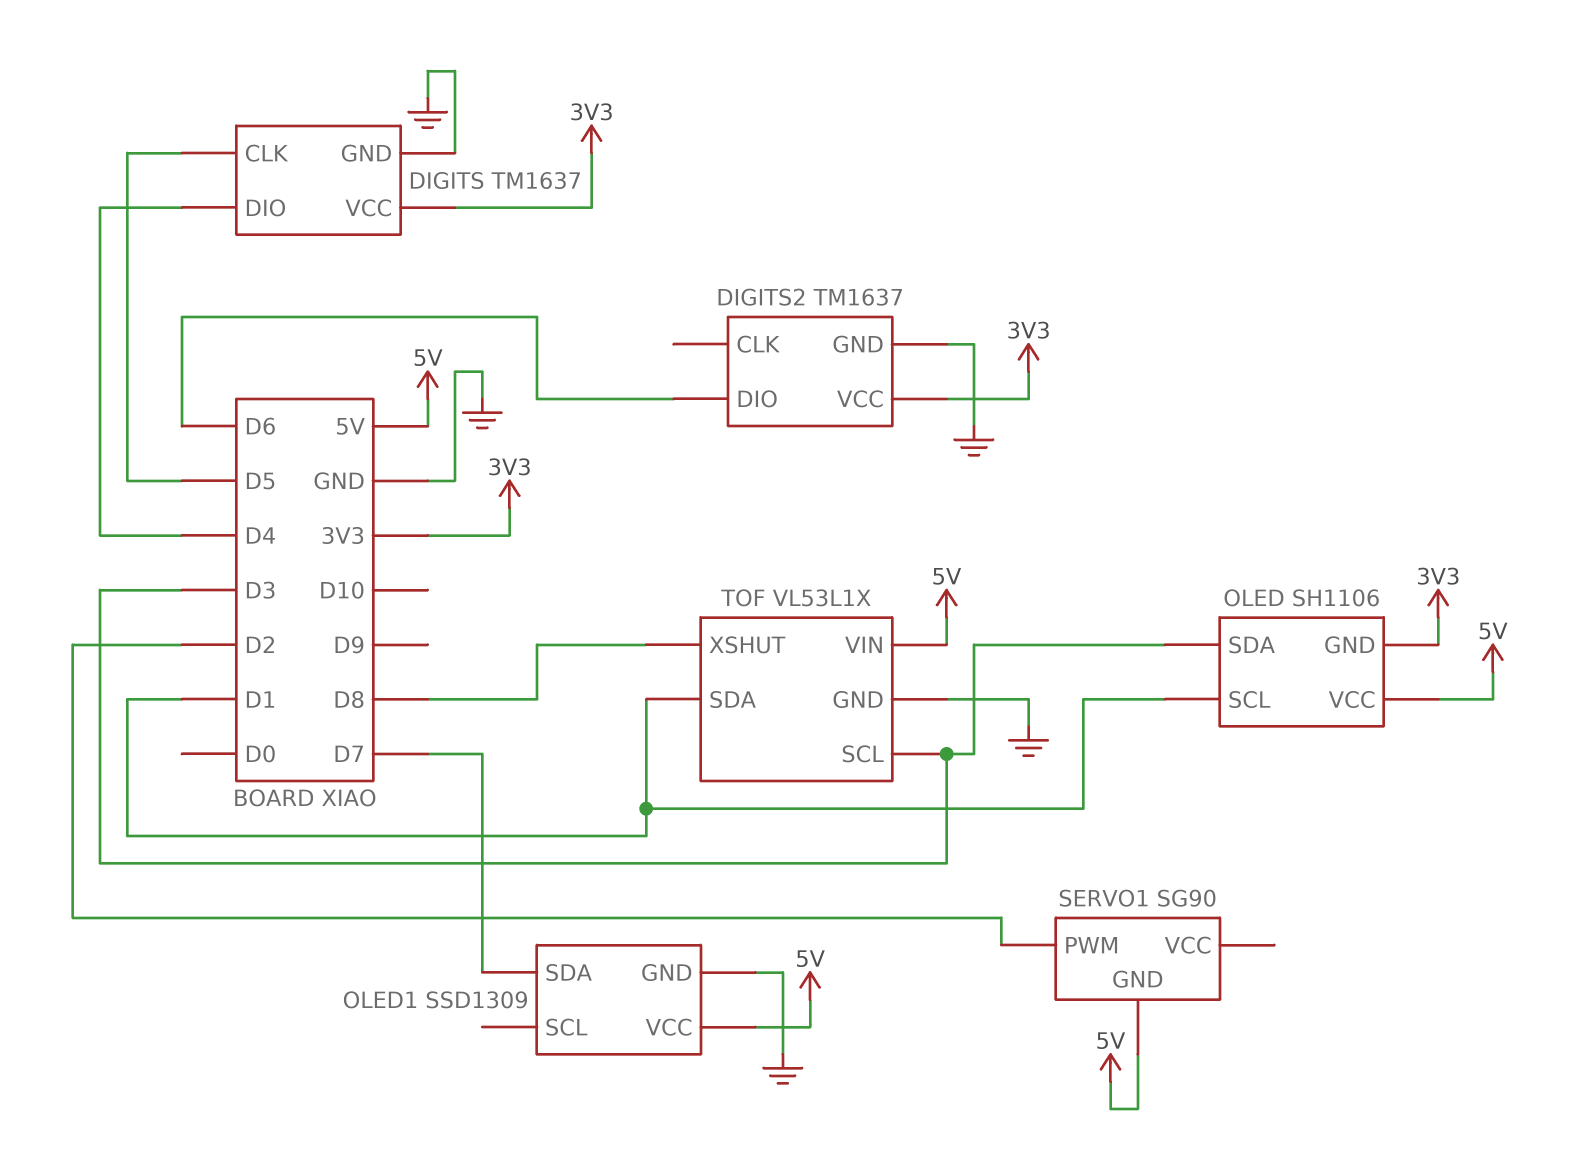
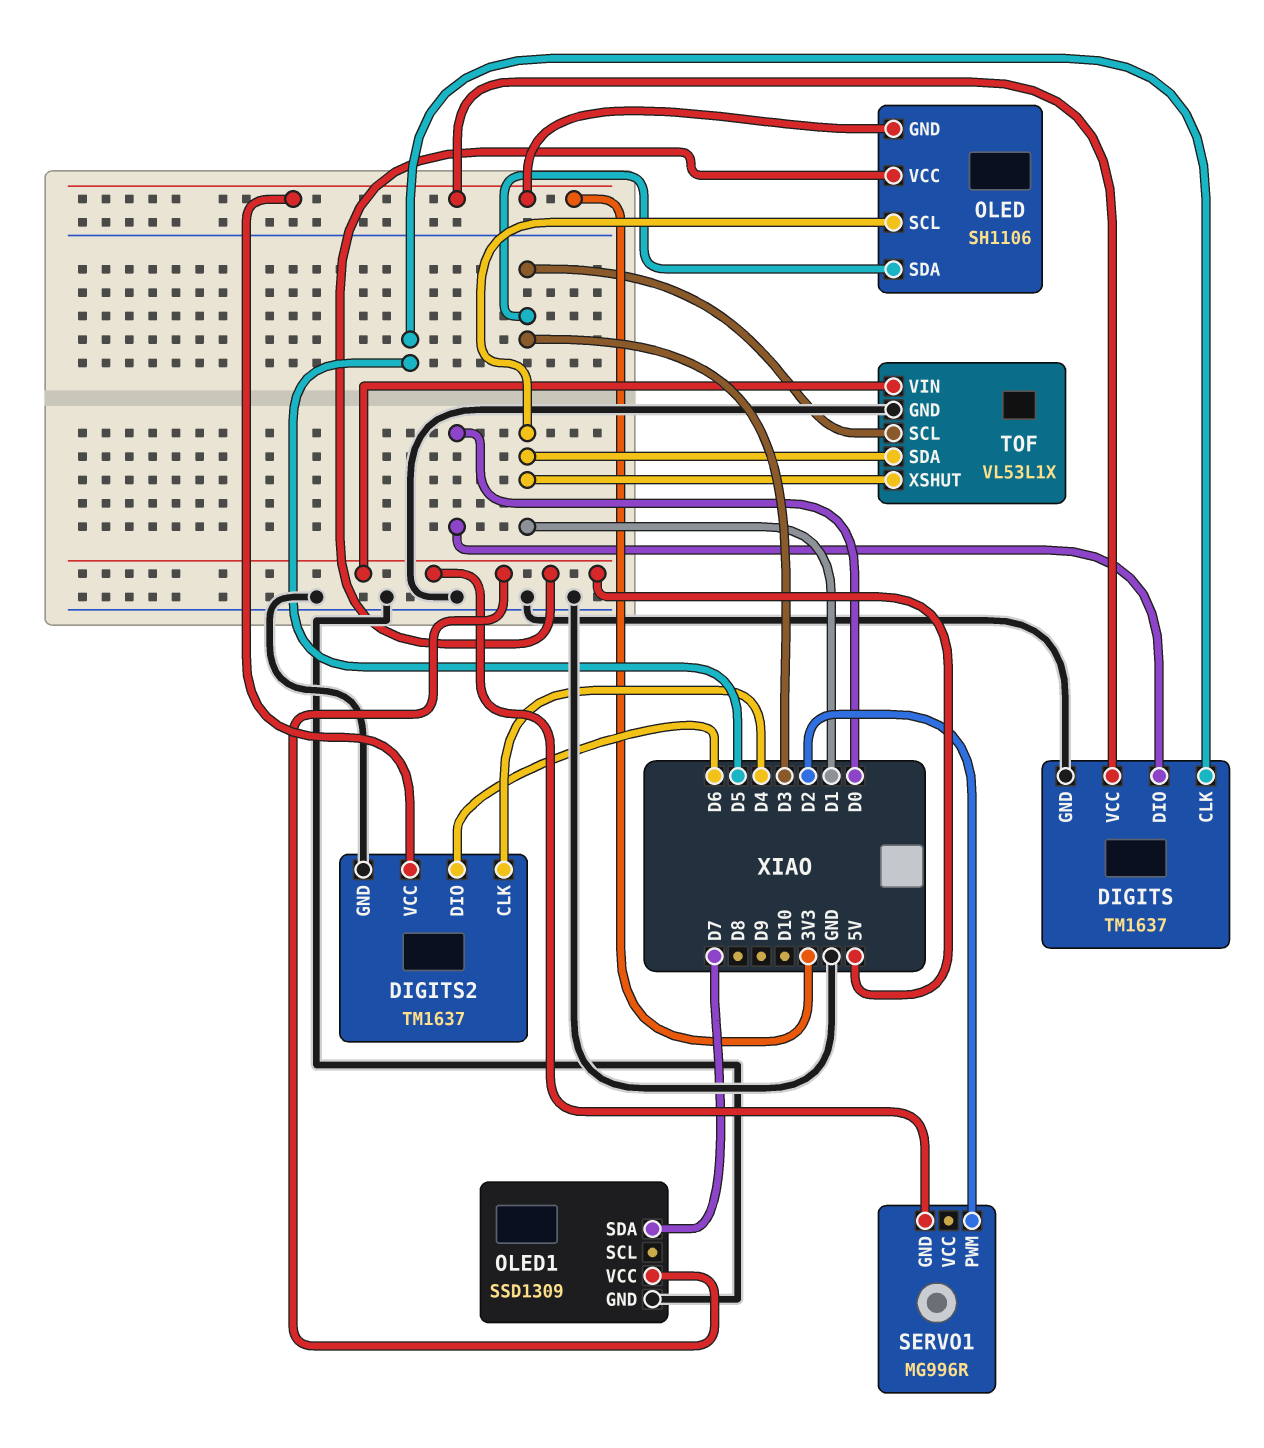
DIGITS pin DIO: D4 -> D0
DIGITS2 pin CLK: none -> D4
SERVO1: SG90 -> MG996R
TOF pin XSHUT: D8 -> D1

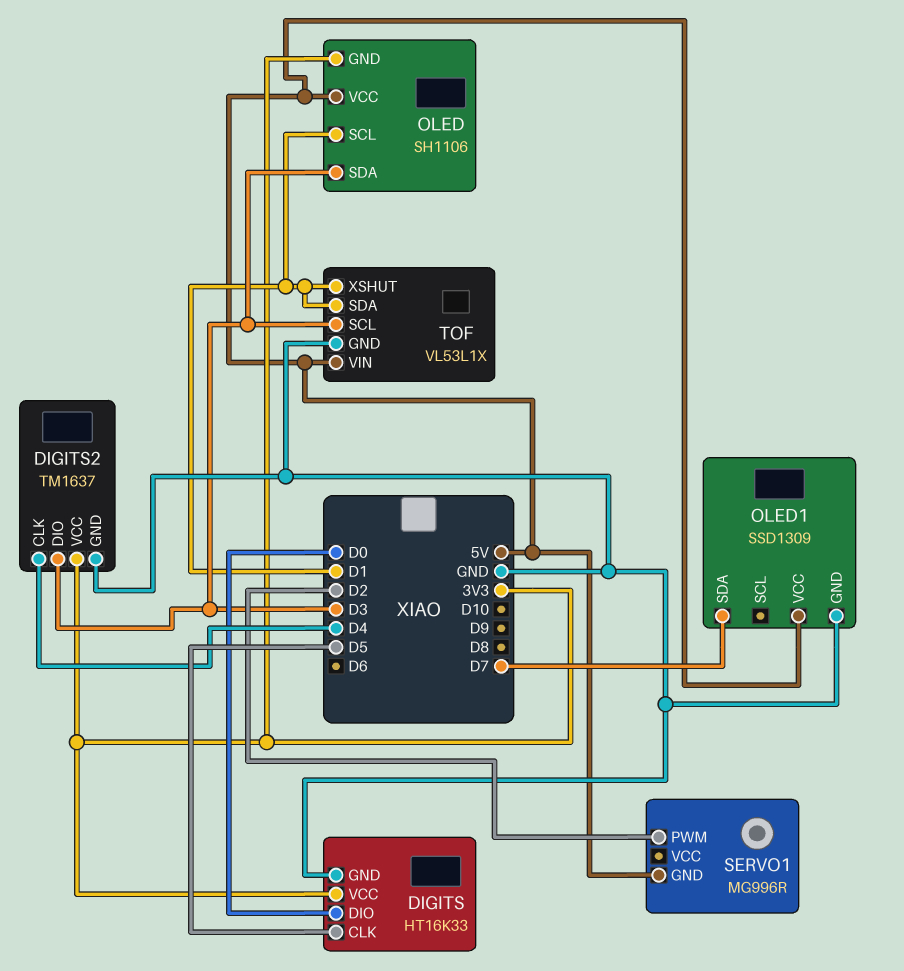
DIGITS: TM1637 -> HT16K33
DIGITS2 pin DIO: D6 -> D3

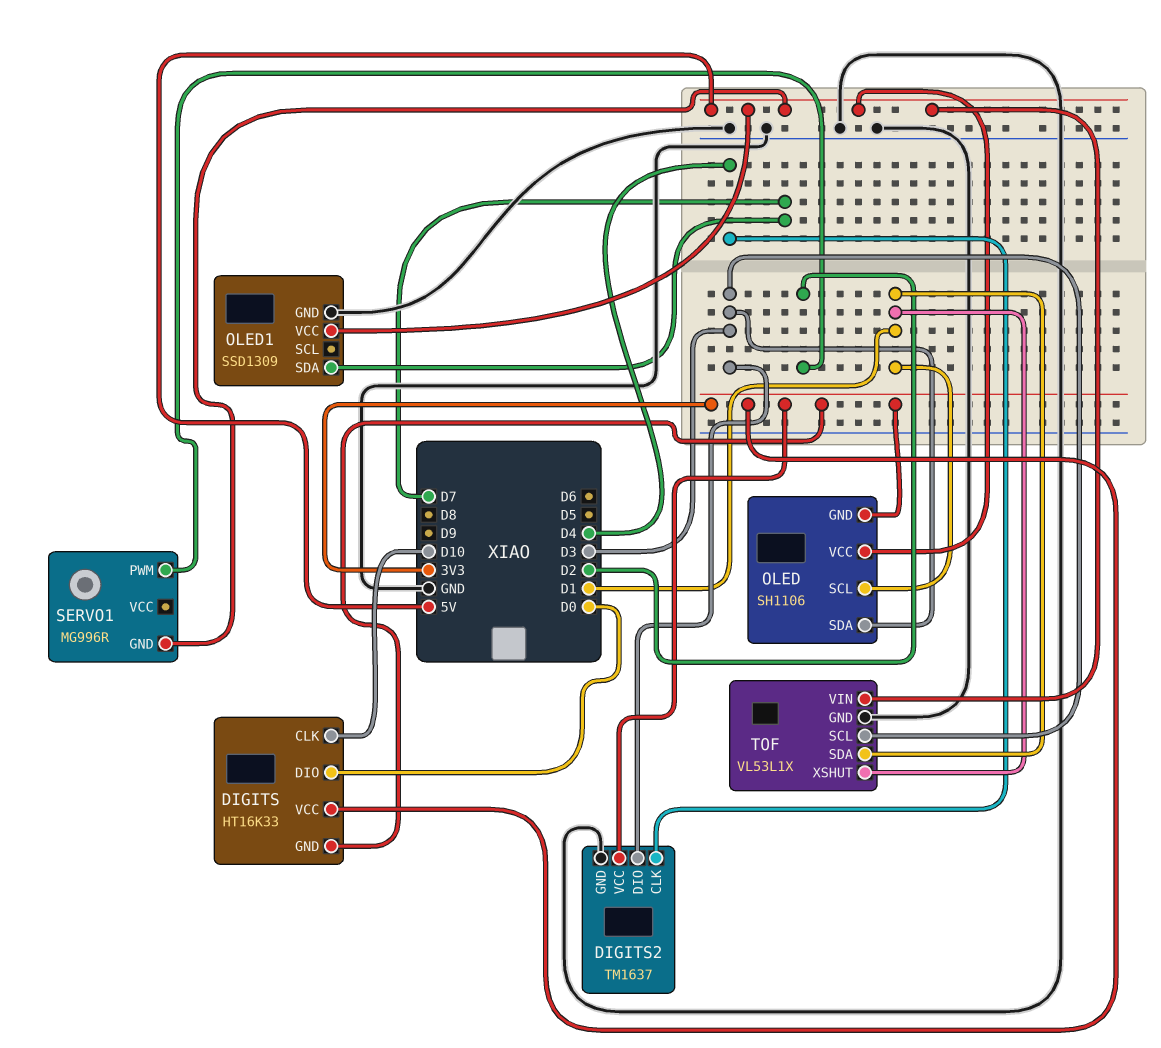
DIGITS pin CLK: D5 -> D10
DIGITS pin GND: GND -> 3V3

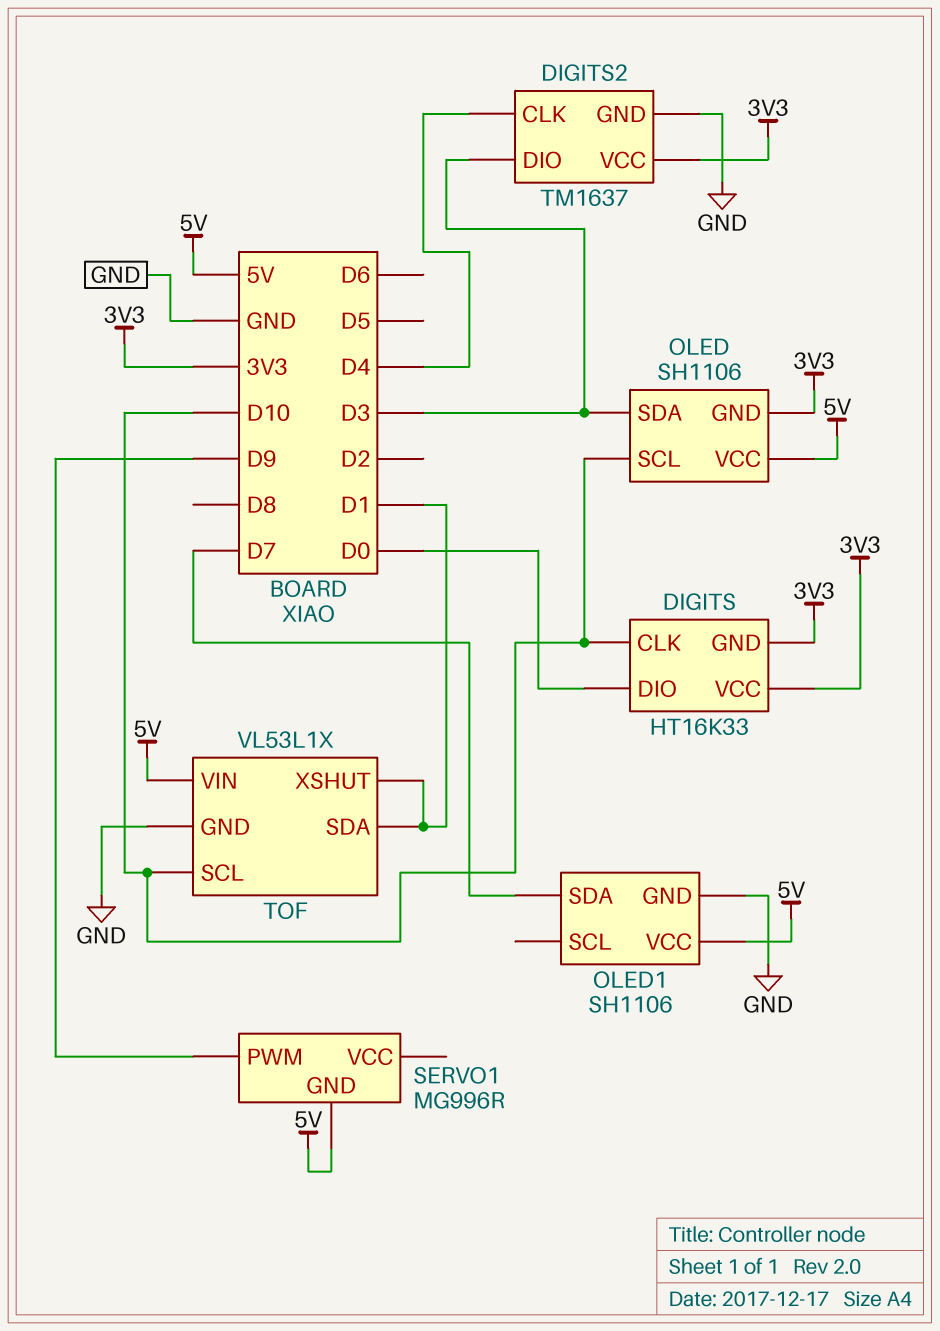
OLED pin SCL: D1 -> D10
OLED1: SSD1309 -> SH1106
SERVO1 pin PWM: D2 -> D9
TOF pin SCL: D3 -> D10

